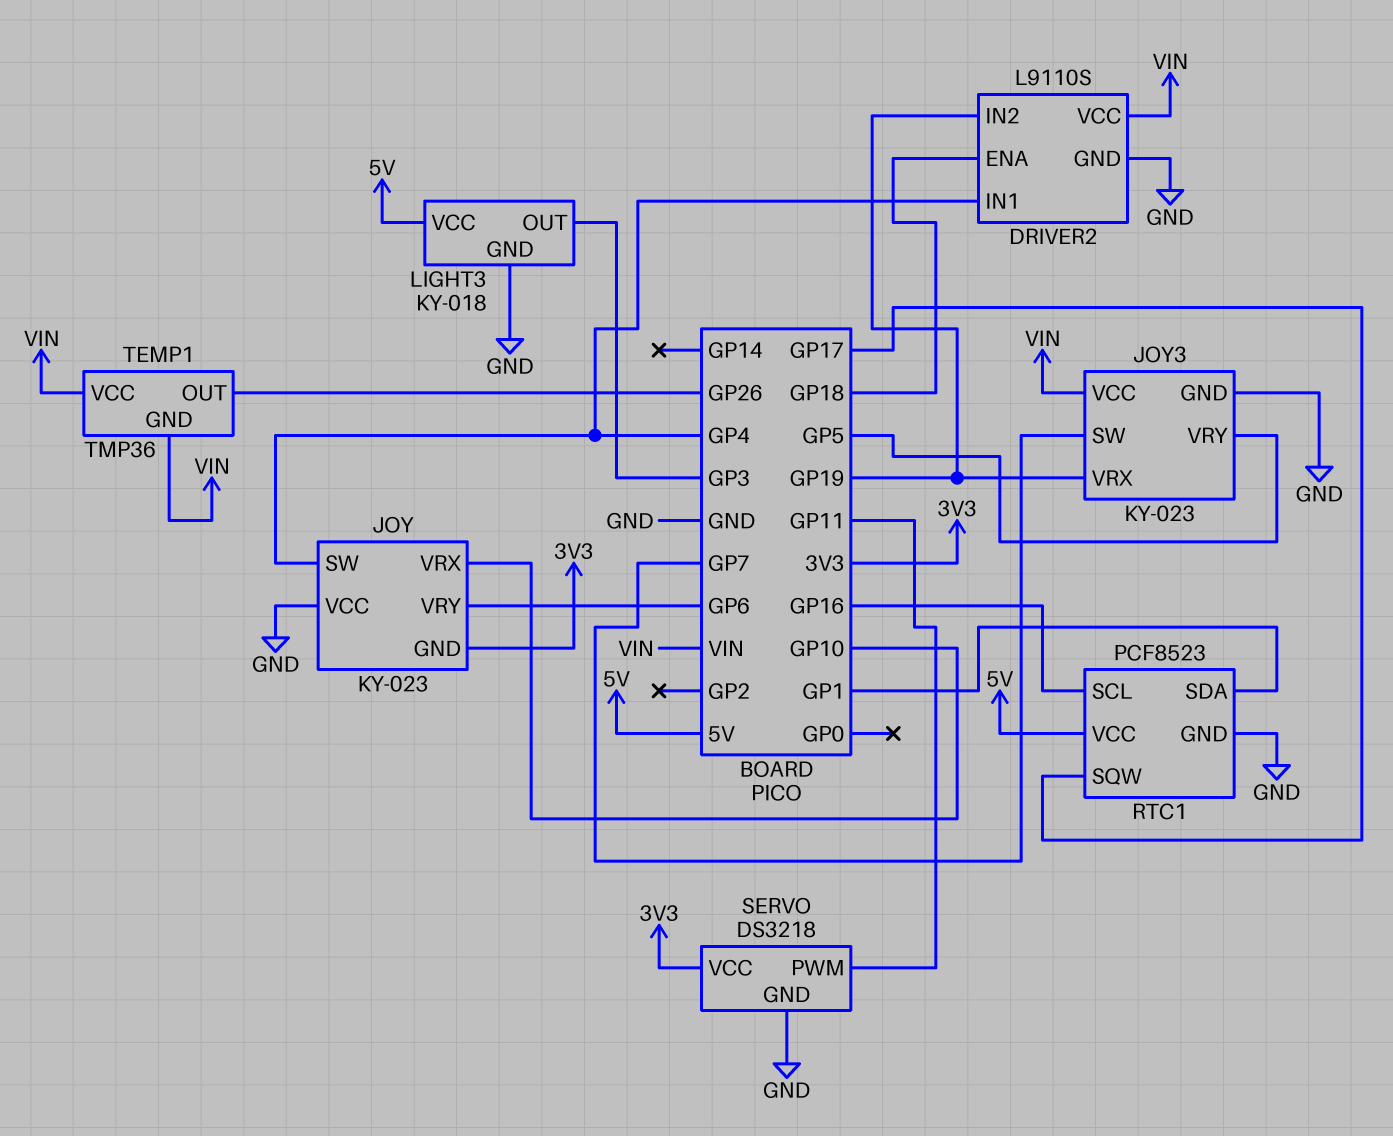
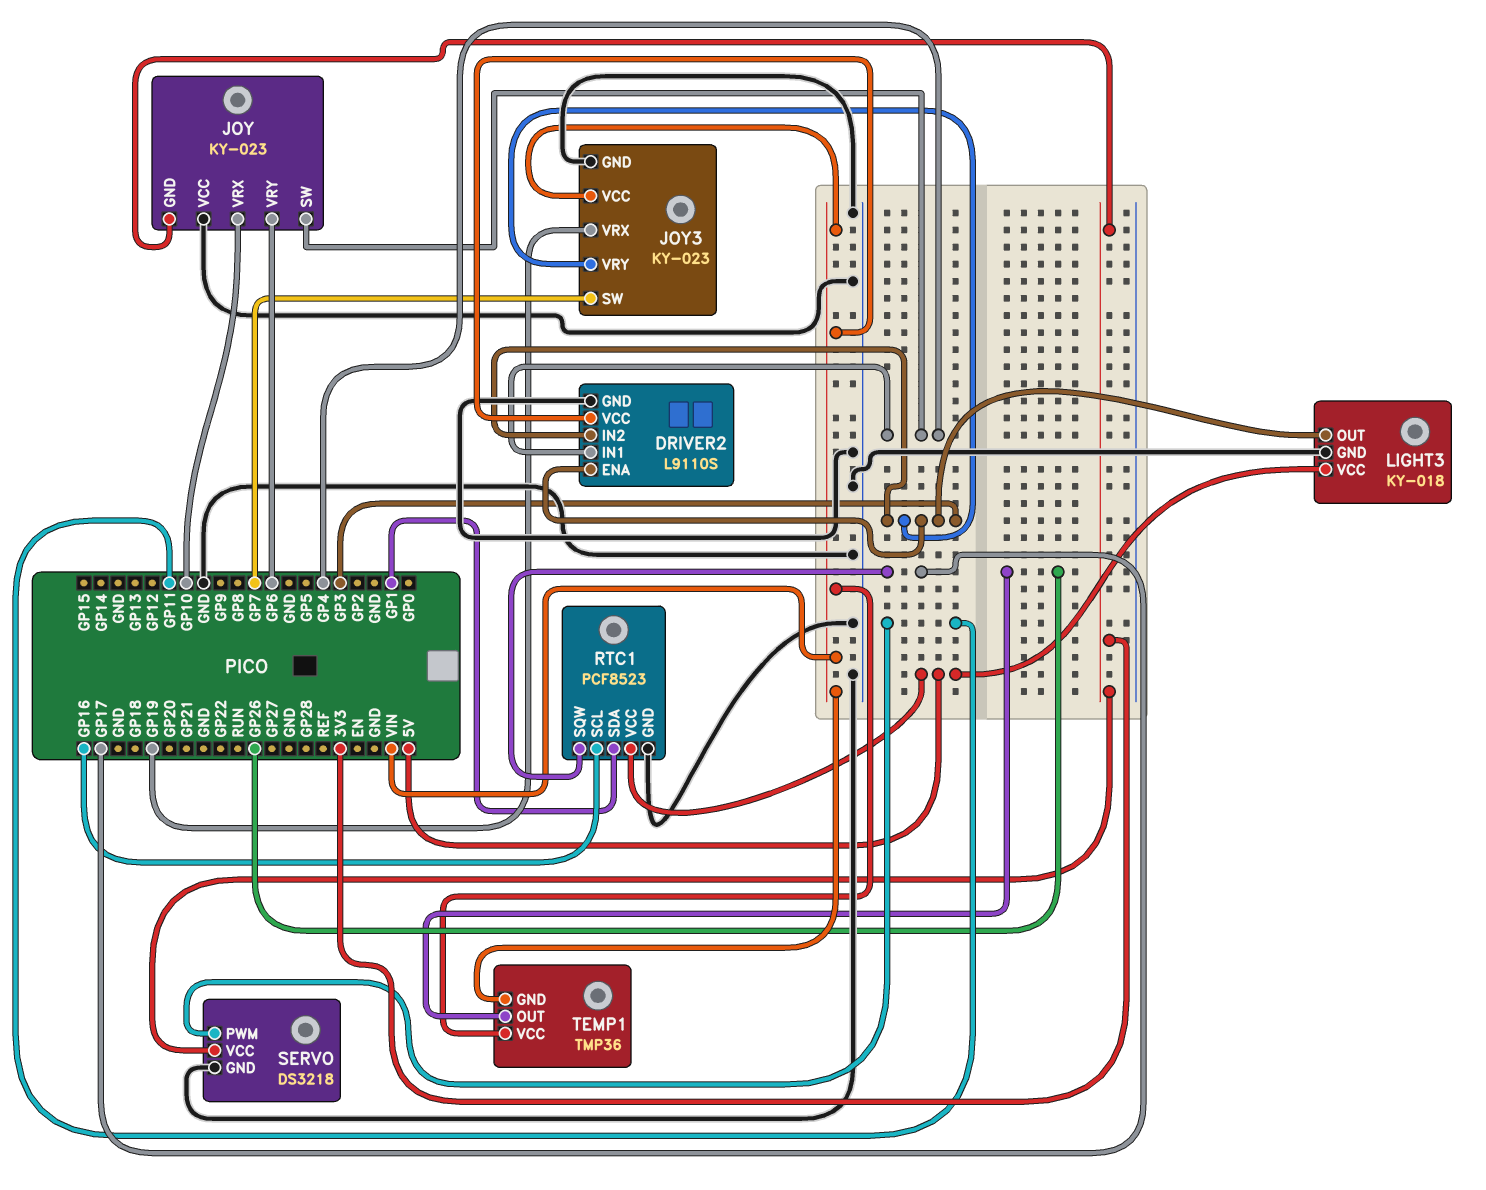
DRIVER2 pin ENA: GP18 -> GP3
DRIVER2 pin IN2: GP19 -> GP3
JOY3 pin VRY: GP5 -> GP3

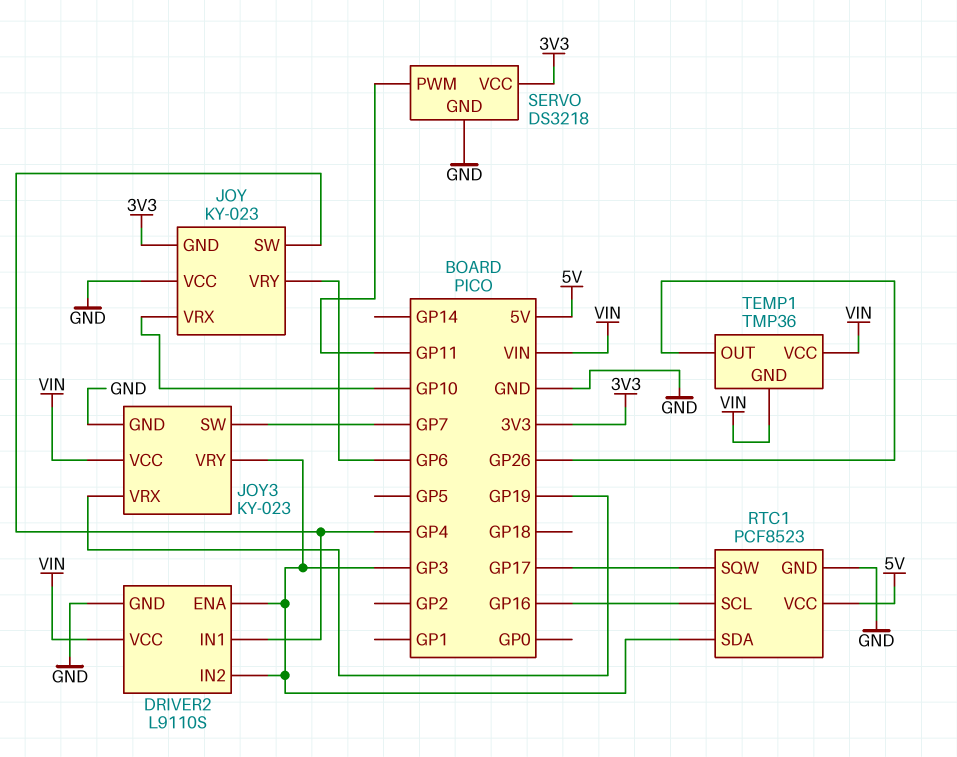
LIGHT3: KY-018 -> none
LIGHT3 pin GND: GND -> none
LIGHT3 pin OUT: GP3 -> none
LIGHT3 pin VCC: 5V -> none
RTC1 pin SDA: GP1 -> GP3

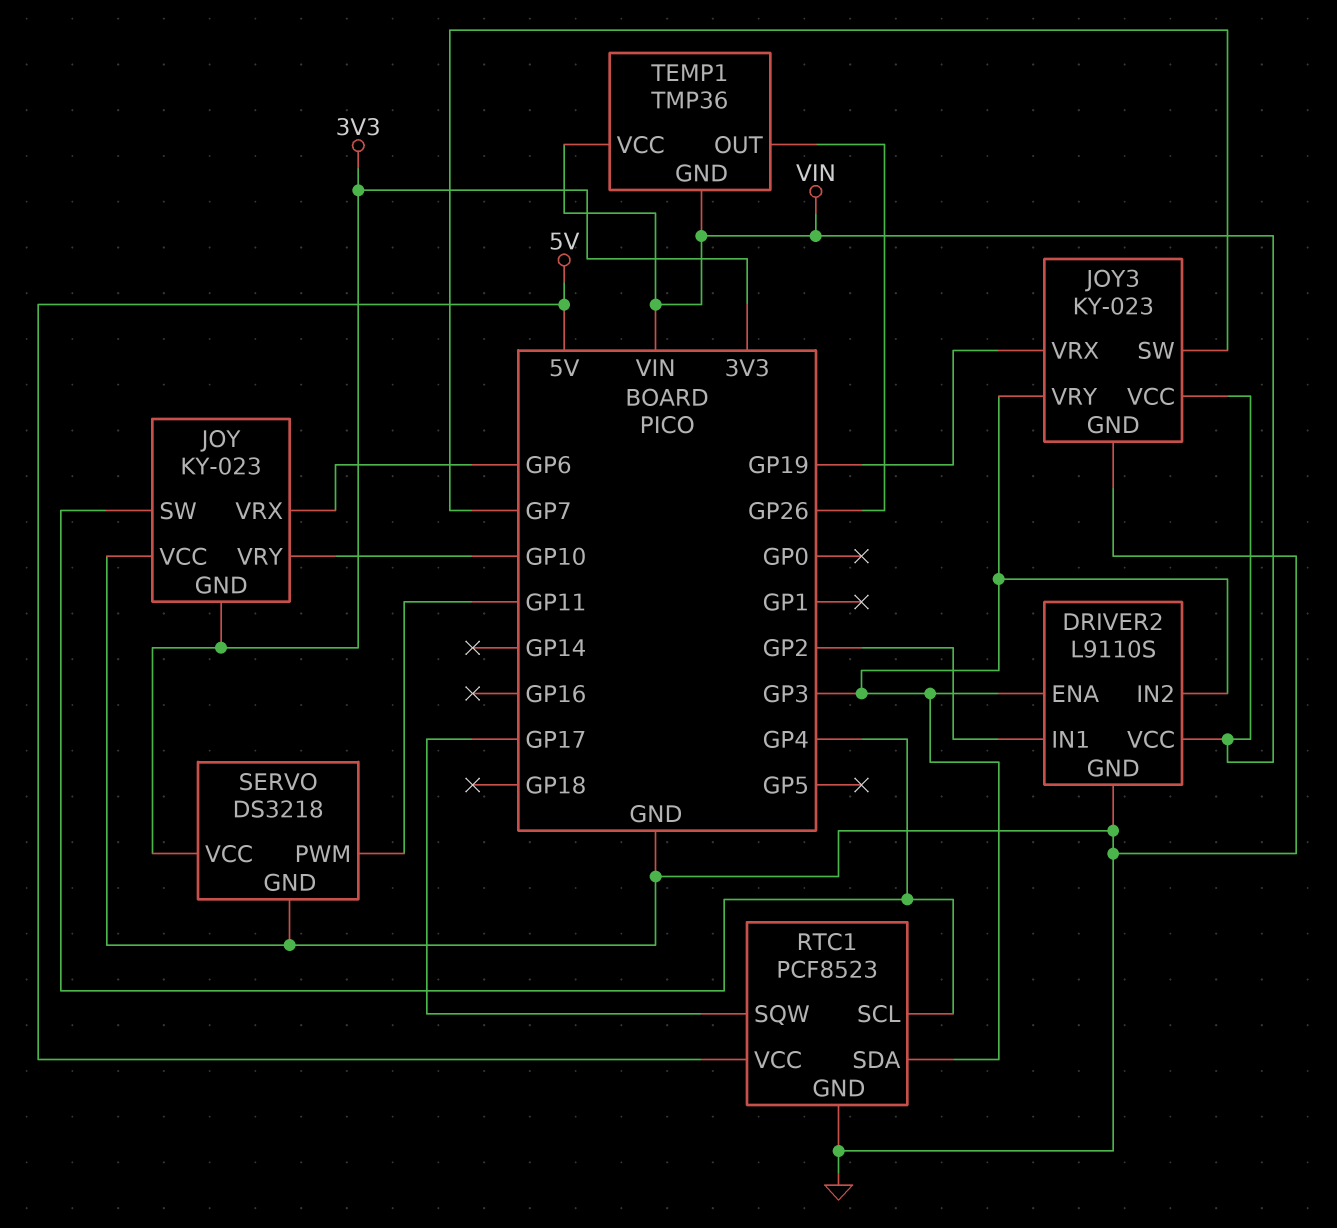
DRIVER2 pin IN1: GP4 -> GP2
JOY pin VRX: GP10 -> GP6
JOY pin VRY: GP6 -> GP10
RTC1 pin SCL: GP16 -> GP4

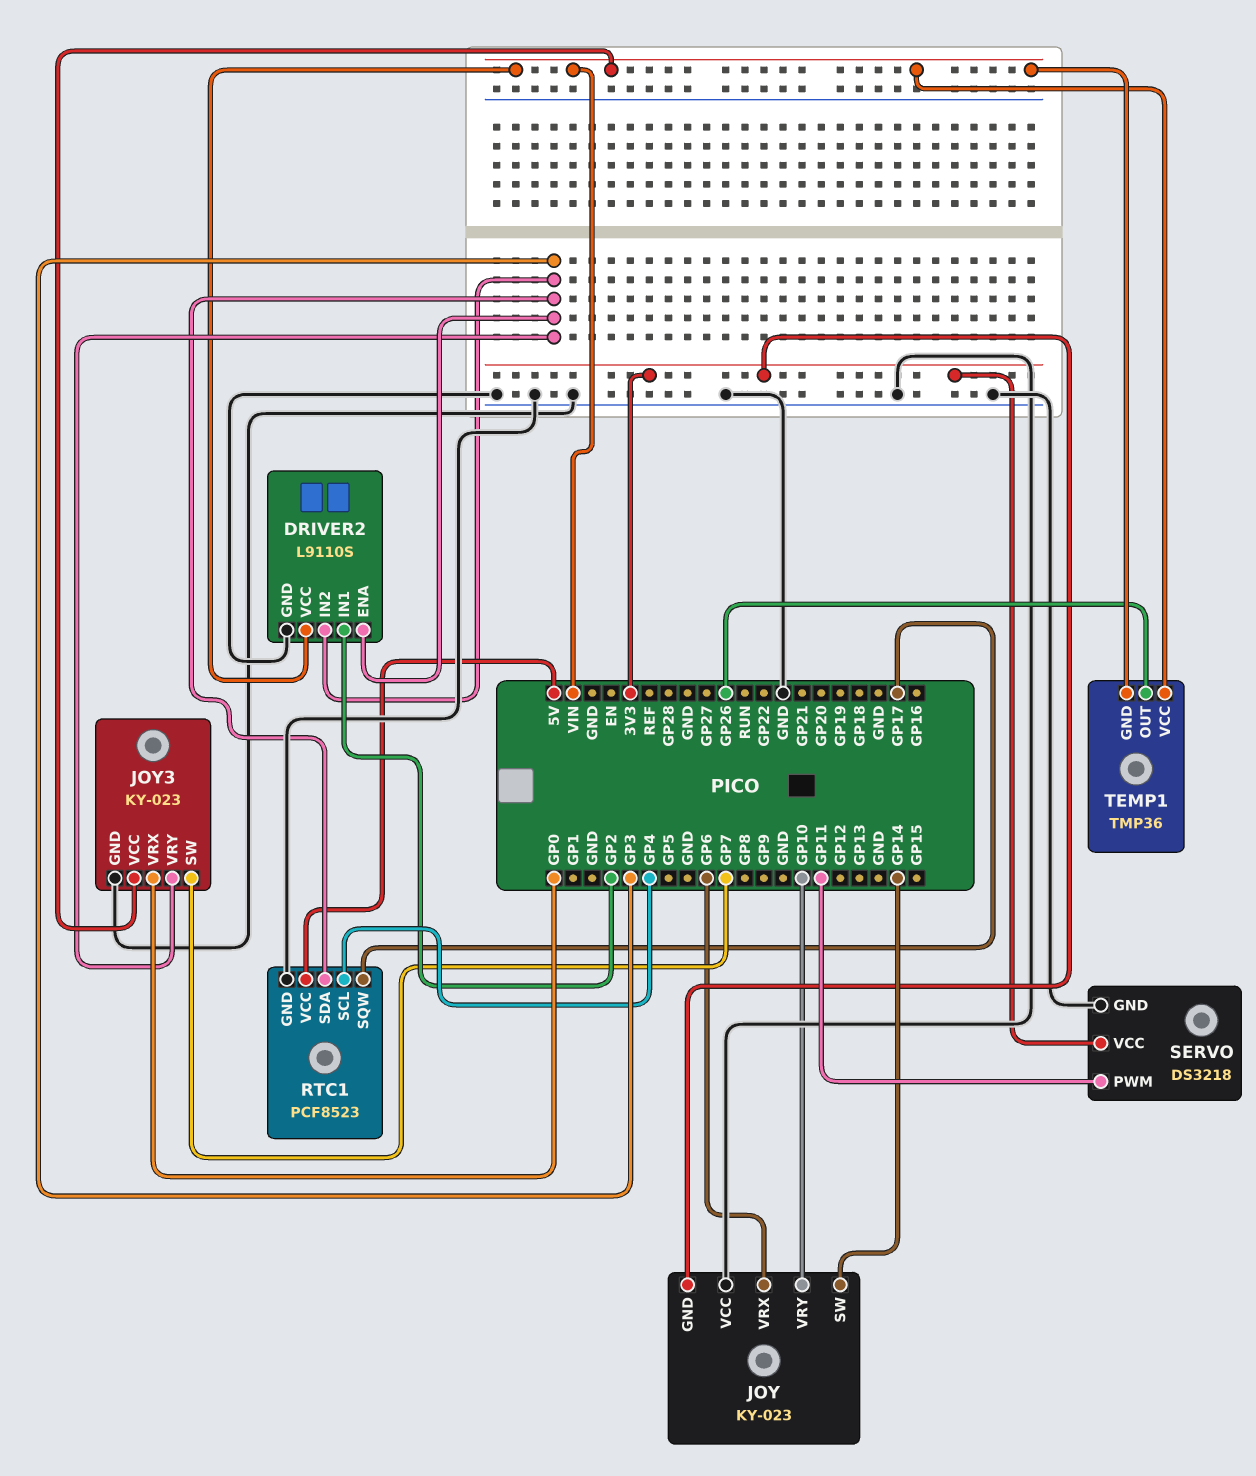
JOY pin SW: GP4 -> GP14
JOY3 pin VRX: GP19 -> GP0

